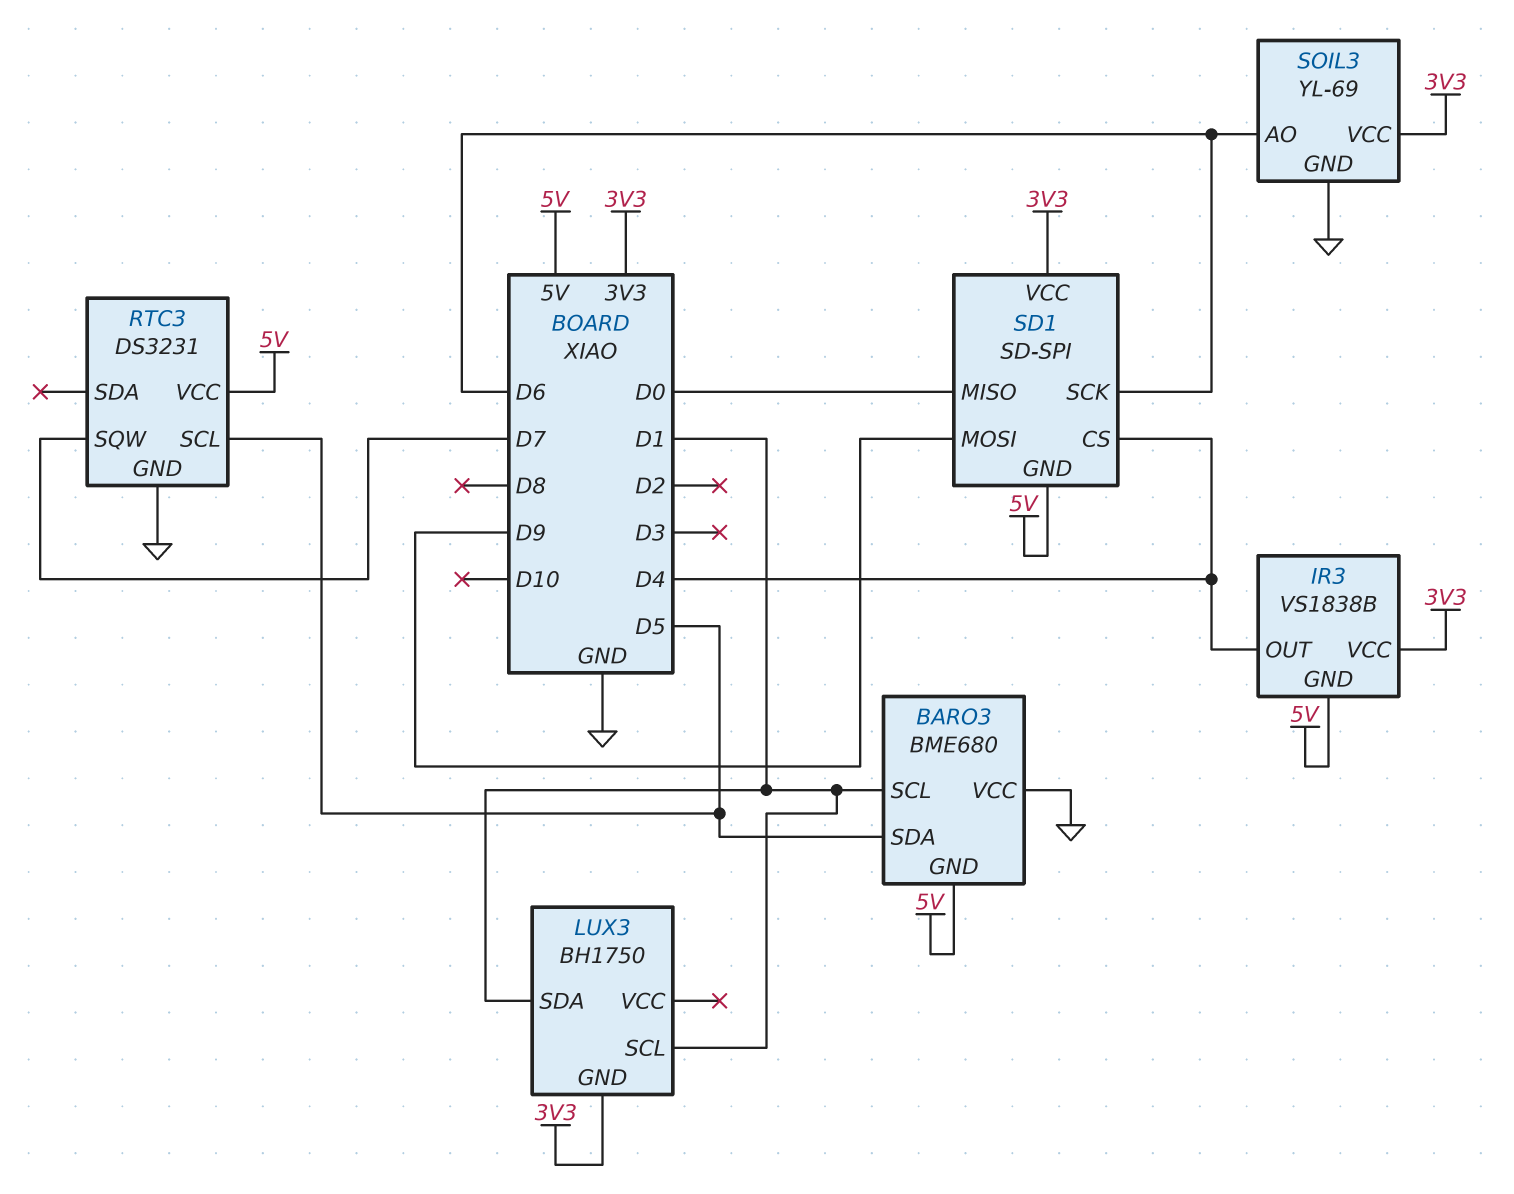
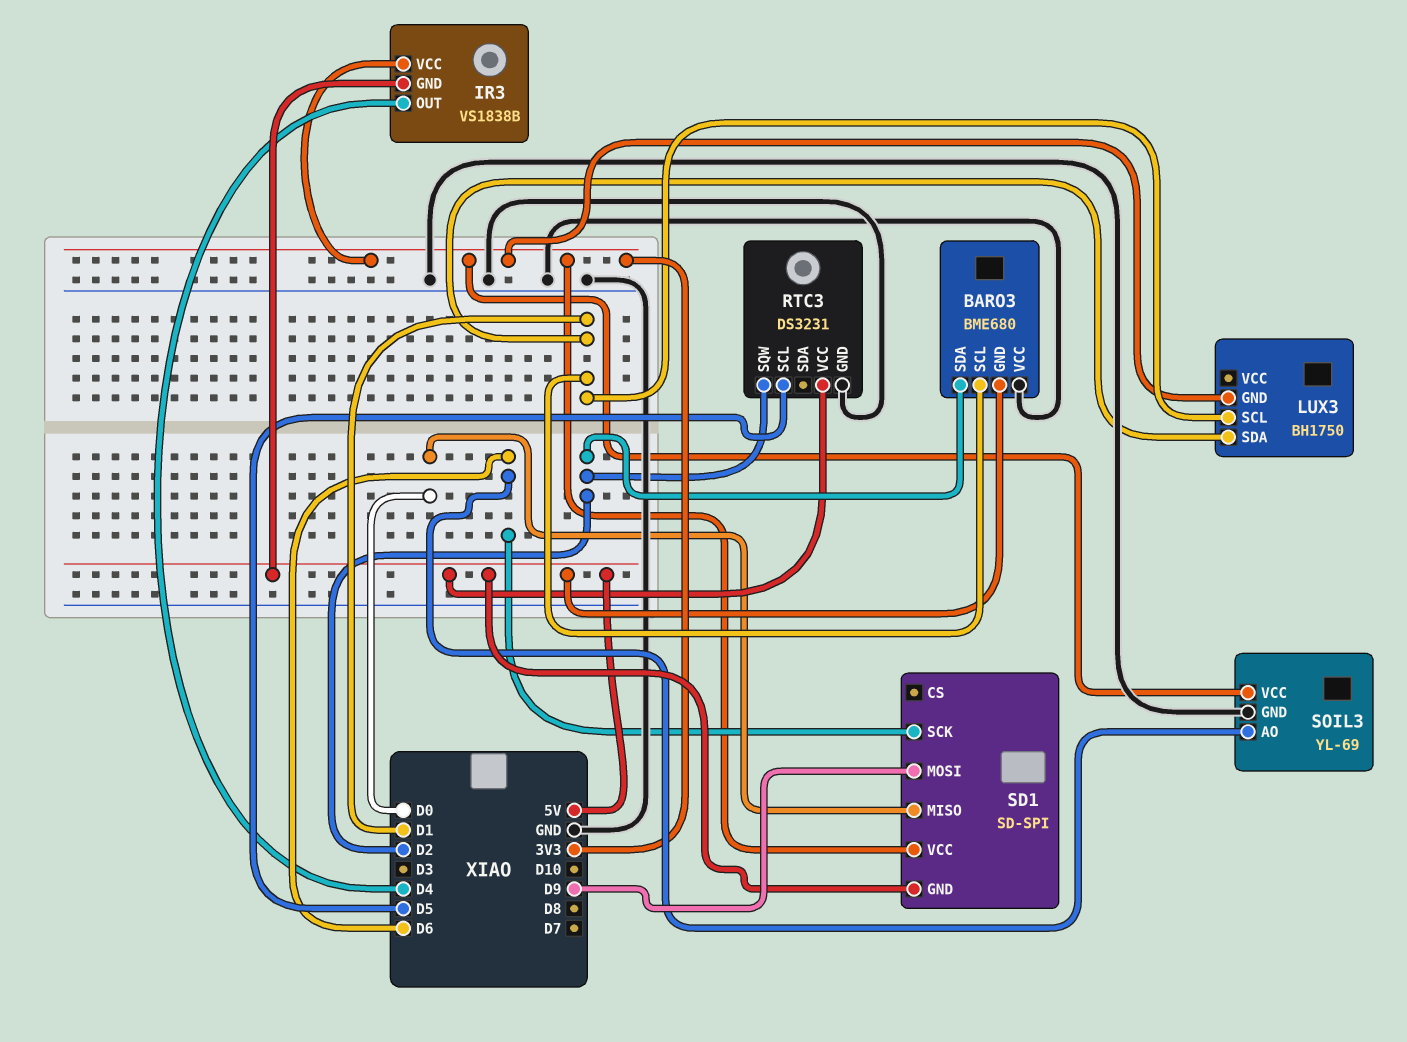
BARO3 pin SDA: D5 -> D2
RTC3 pin SQW: D7 -> D2
SD1 pin CS: D4 -> none

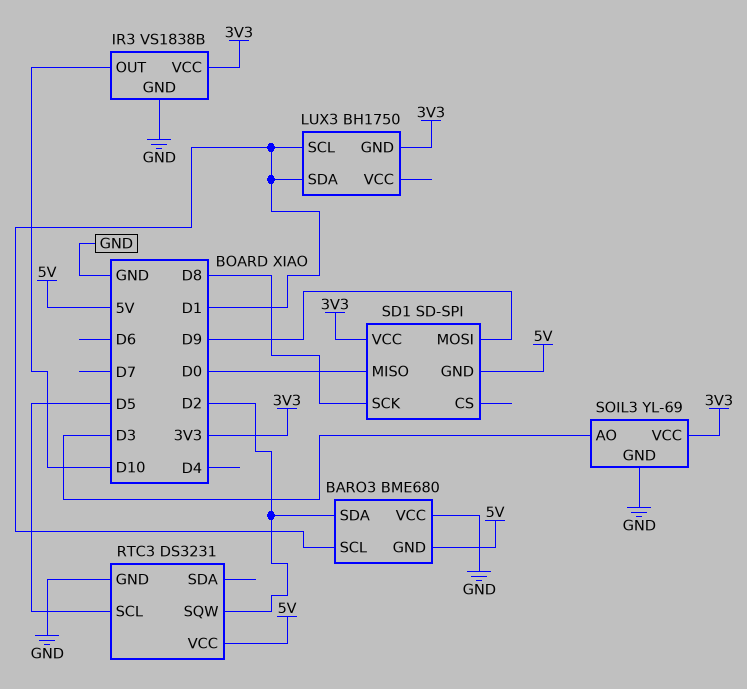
IR3 pin GND: 5V -> GND
IR3 pin OUT: D4 -> D10
SD1 pin SCK: D6 -> D8
SOIL3 pin AO: D6 -> D3

